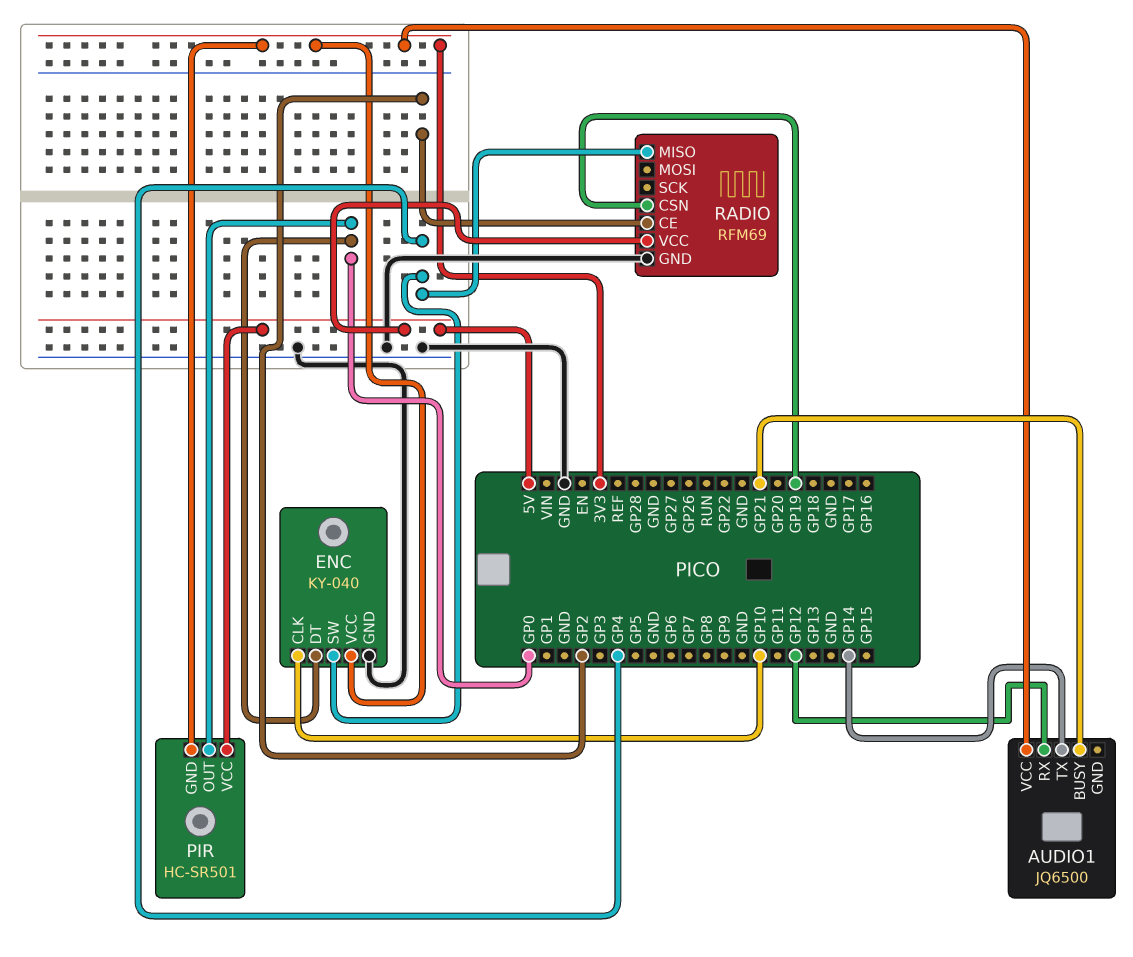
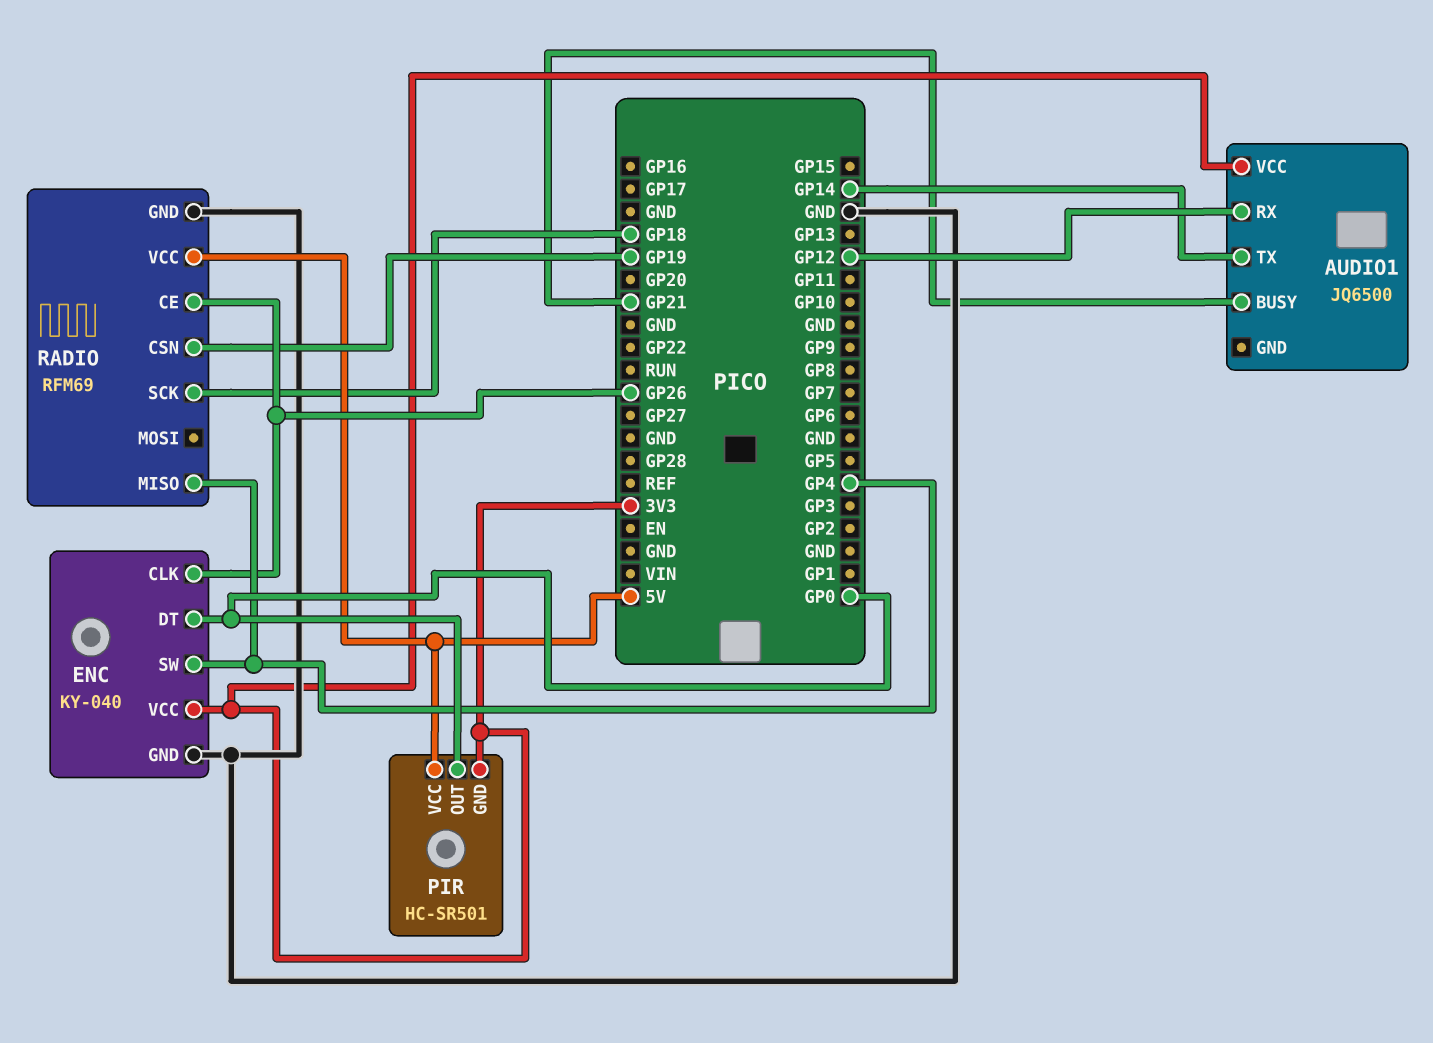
ENC pin CLK: GP10 -> GP26
RADIO pin CE: GP2 -> GP26
RADIO pin SCK: none -> GP18

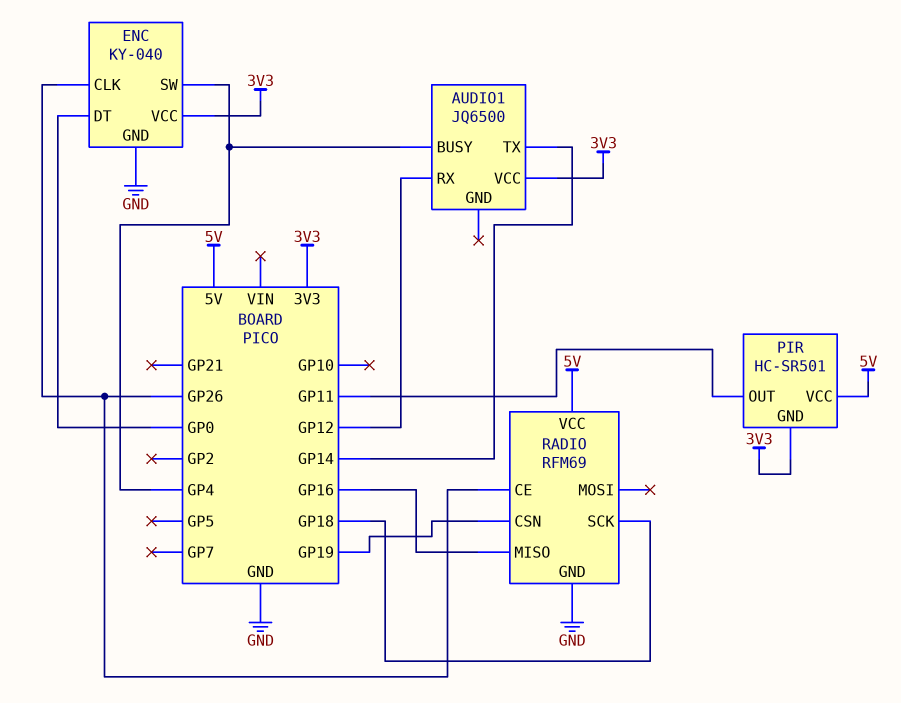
AUDIO1 pin BUSY: GP21 -> GP4
PIR pin OUT: GP0 -> GP11
RADIO pin MISO: GP4 -> GP16

